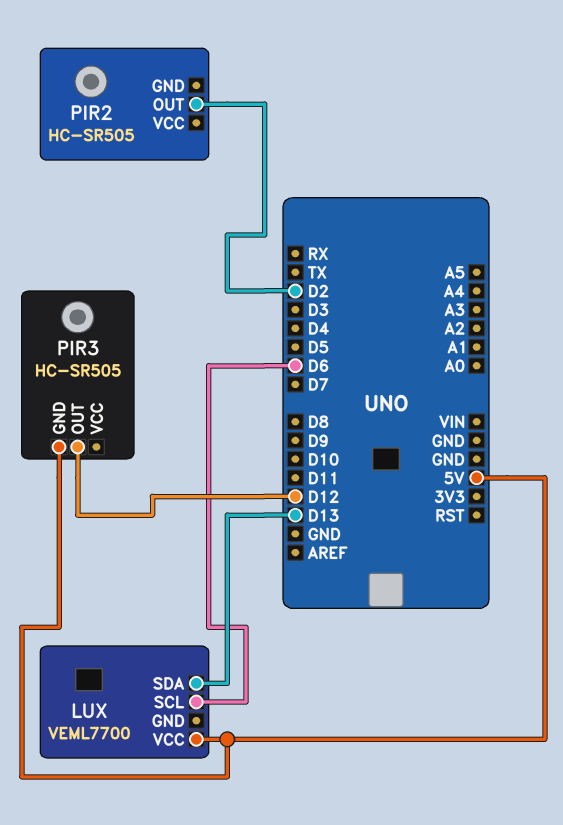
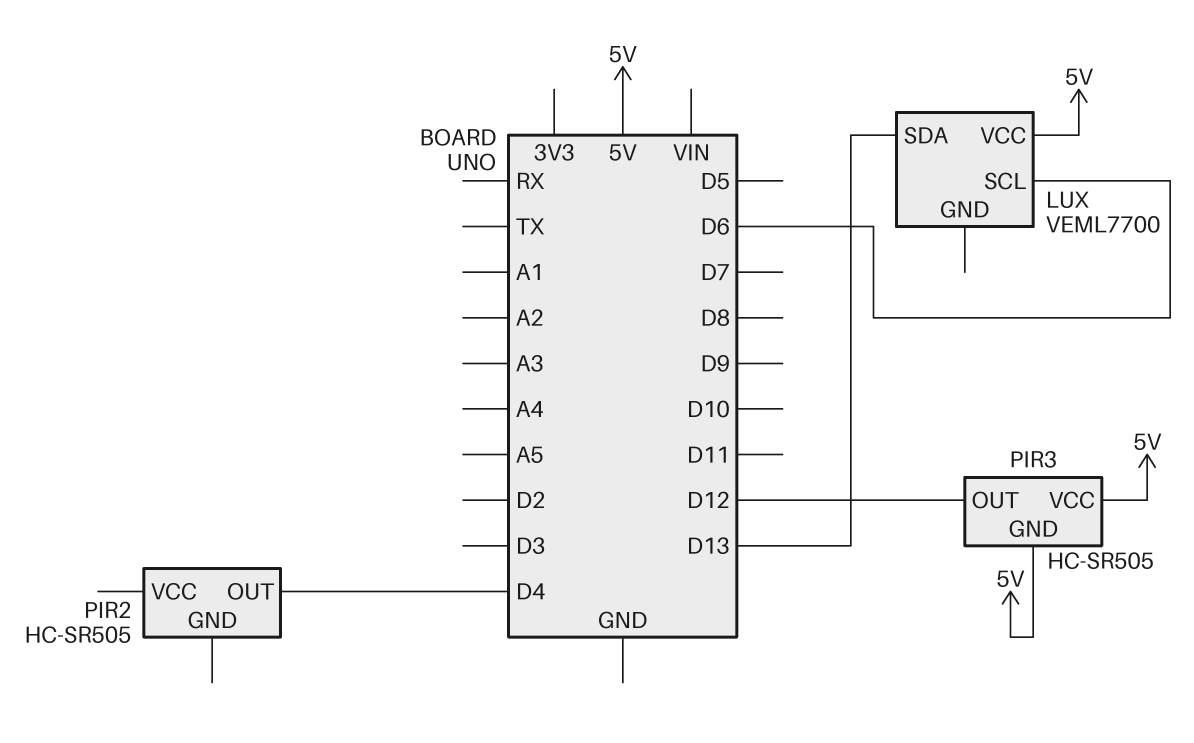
PIR2 pin OUT: D2 -> D4
PIR3 pin VCC: none -> 5V

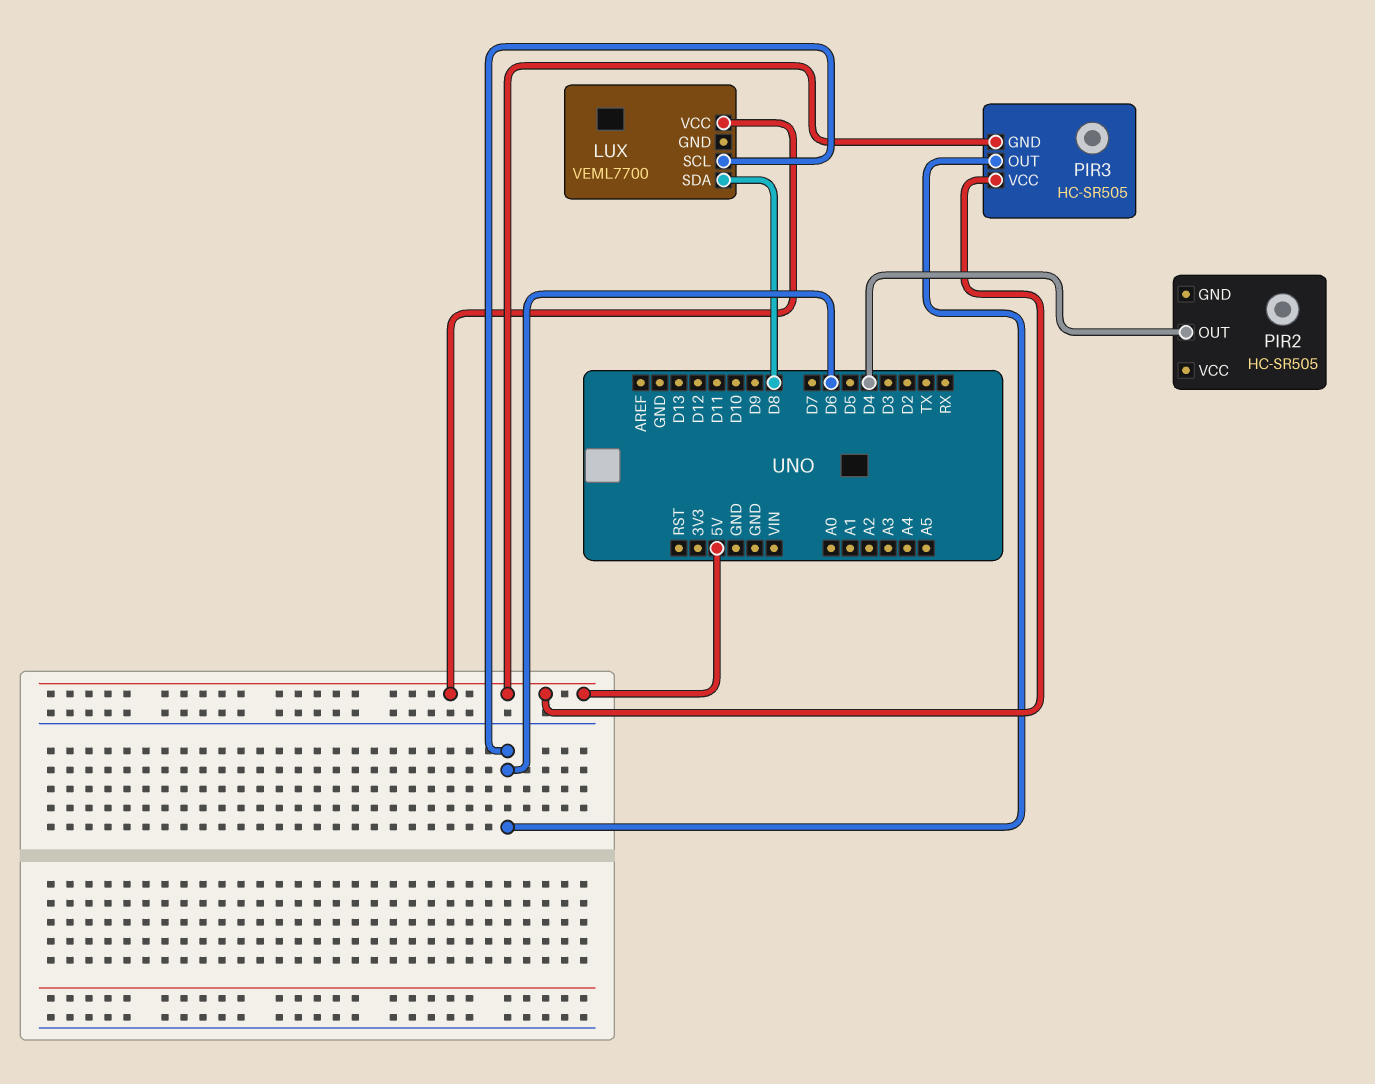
LUX pin SDA: D13 -> D8
PIR3 pin OUT: D12 -> D6

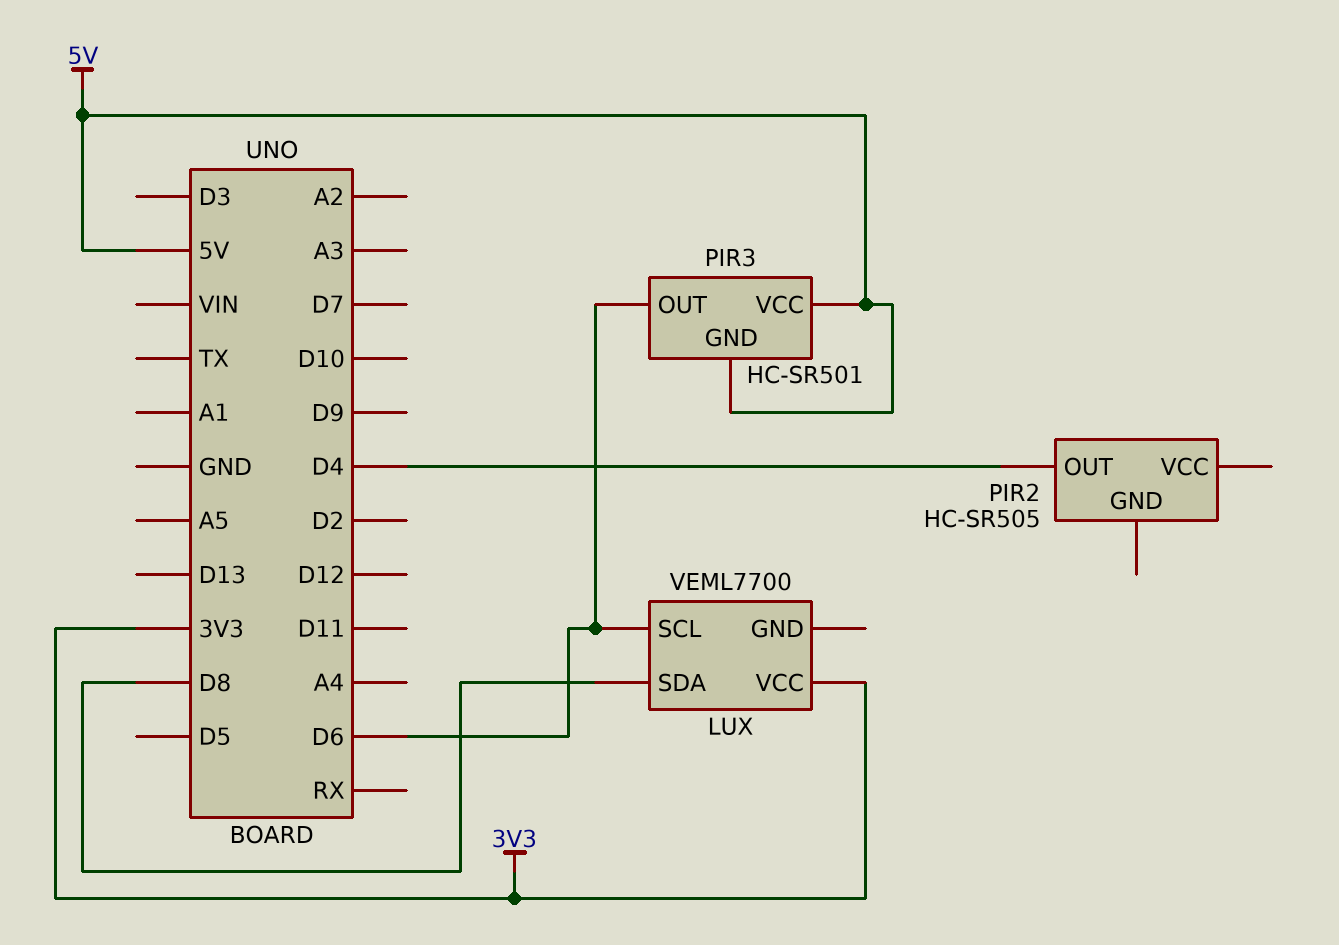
LUX pin VCC: 5V -> 3V3
PIR3: HC-SR505 -> HC-SR501

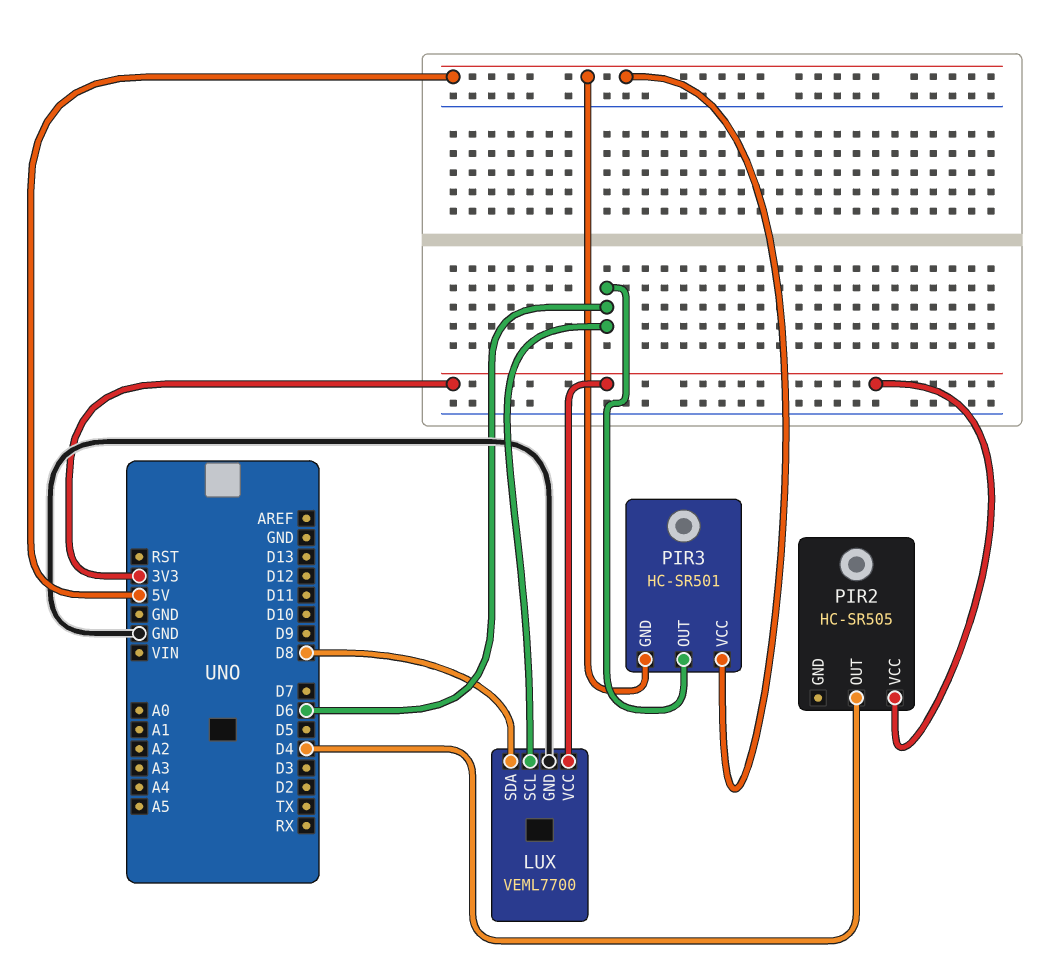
LUX pin GND: none -> GND
PIR2 pin VCC: none -> 3V3

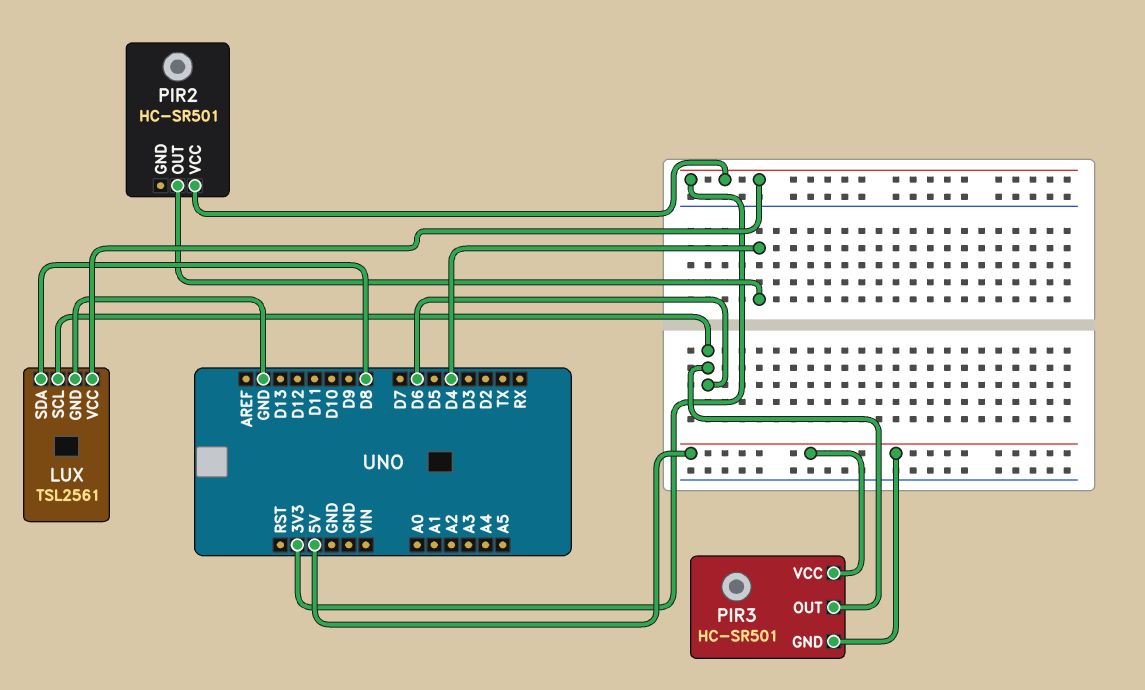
LUX: VEML7700 -> TSL2561
PIR2: HC-SR505 -> HC-SR501

